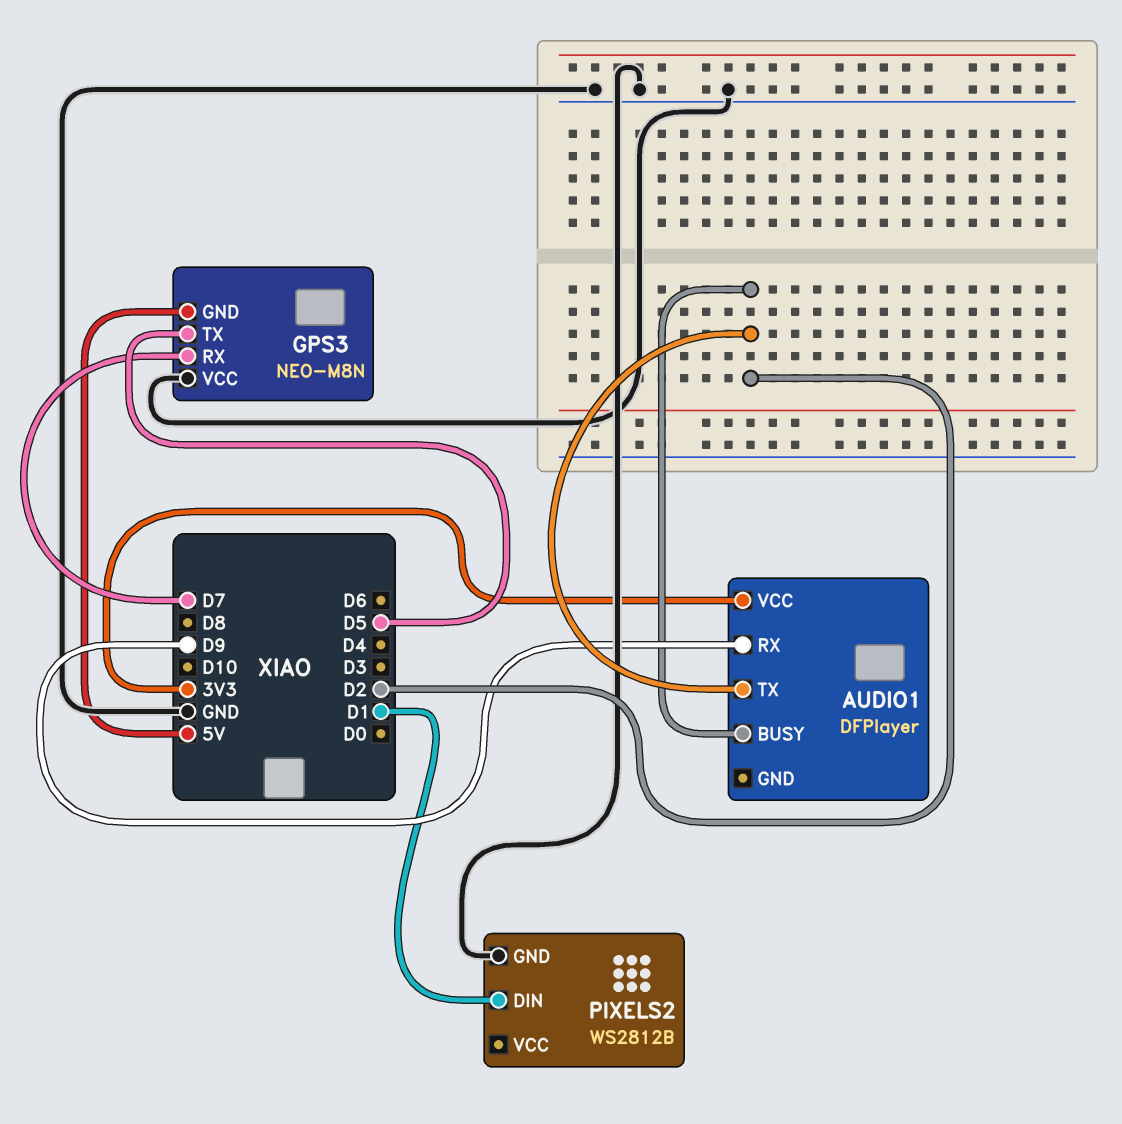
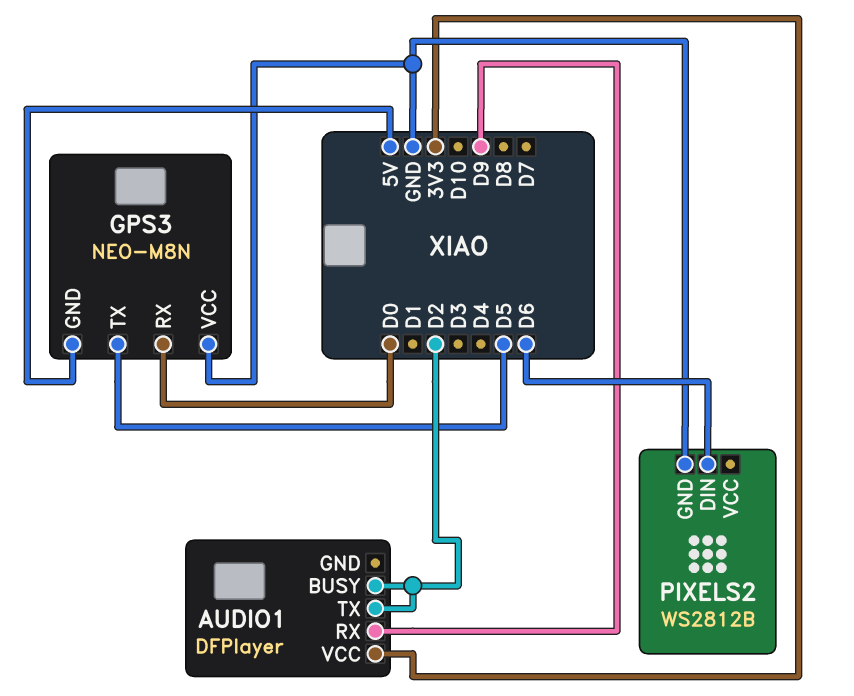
GPS3 pin RX: D7 -> D0
PIXELS2 pin DIN: D1 -> D6

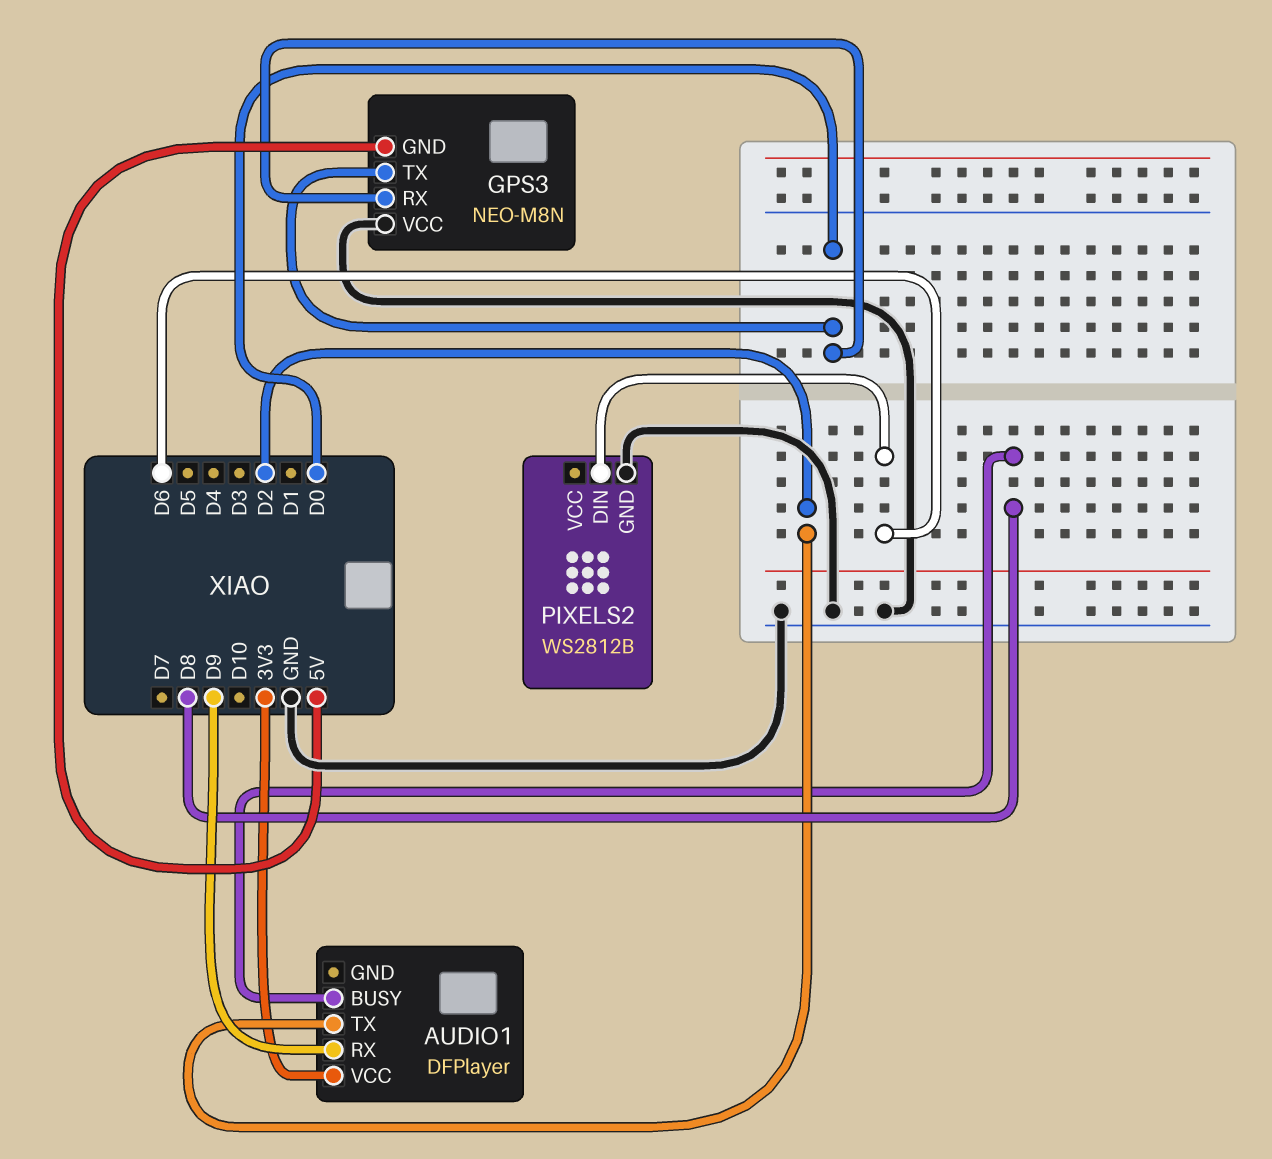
AUDIO1 pin BUSY: D2 -> D8
GPS3 pin TX: D5 -> D0

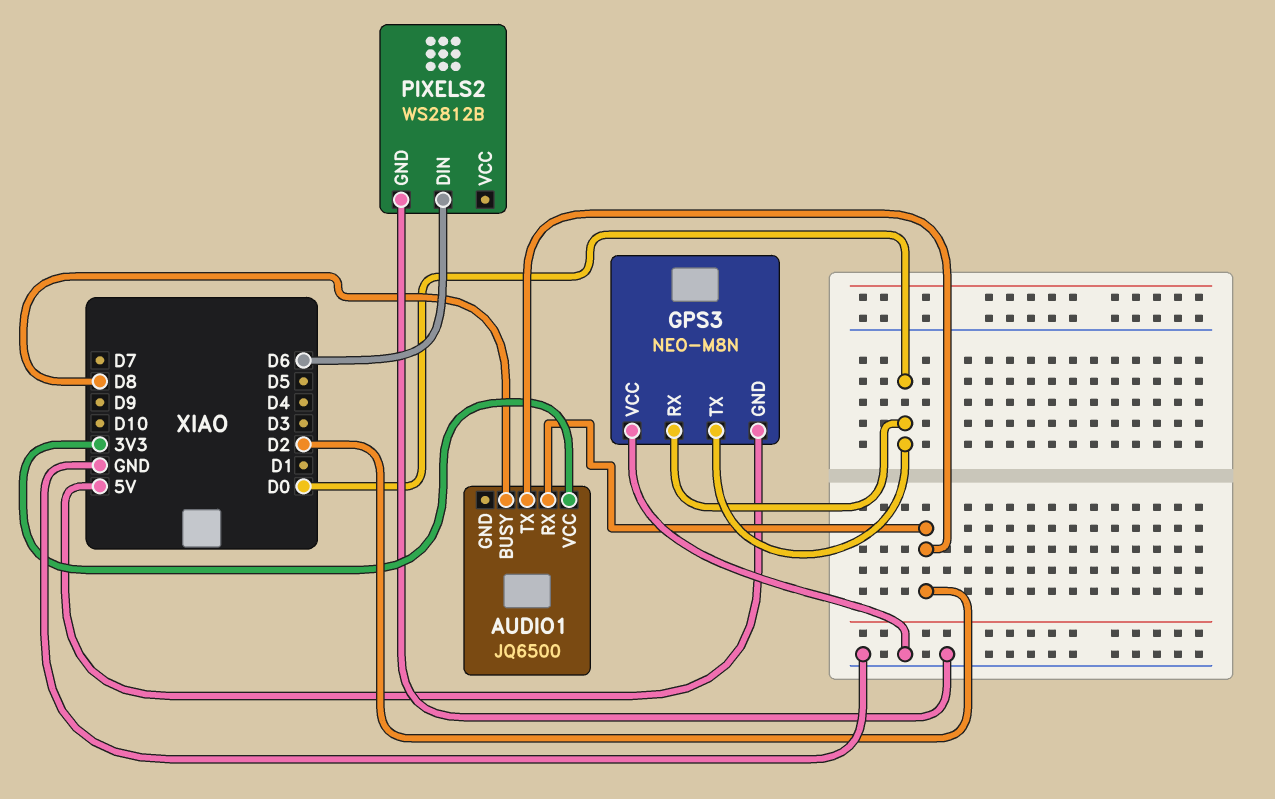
AUDIO1: DFPlayer -> JQ6500
AUDIO1 pin RX: D9 -> D2

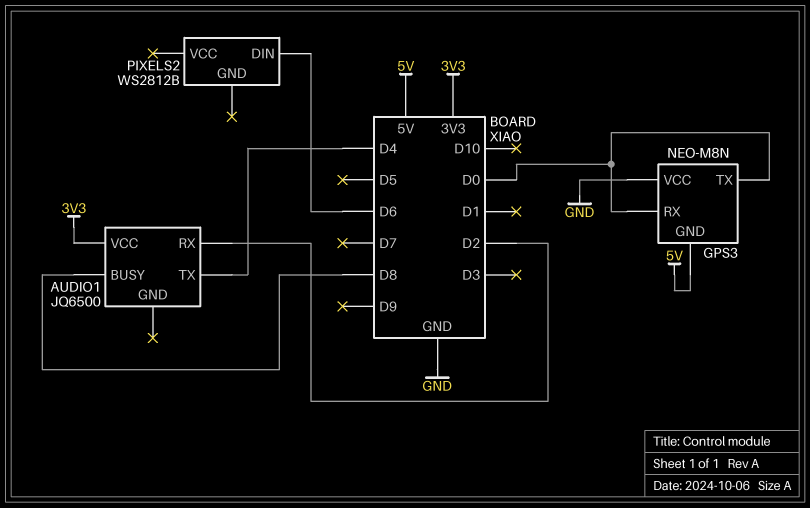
AUDIO1 pin TX: D2 -> D4
PIXELS2 pin GND: GND -> none

